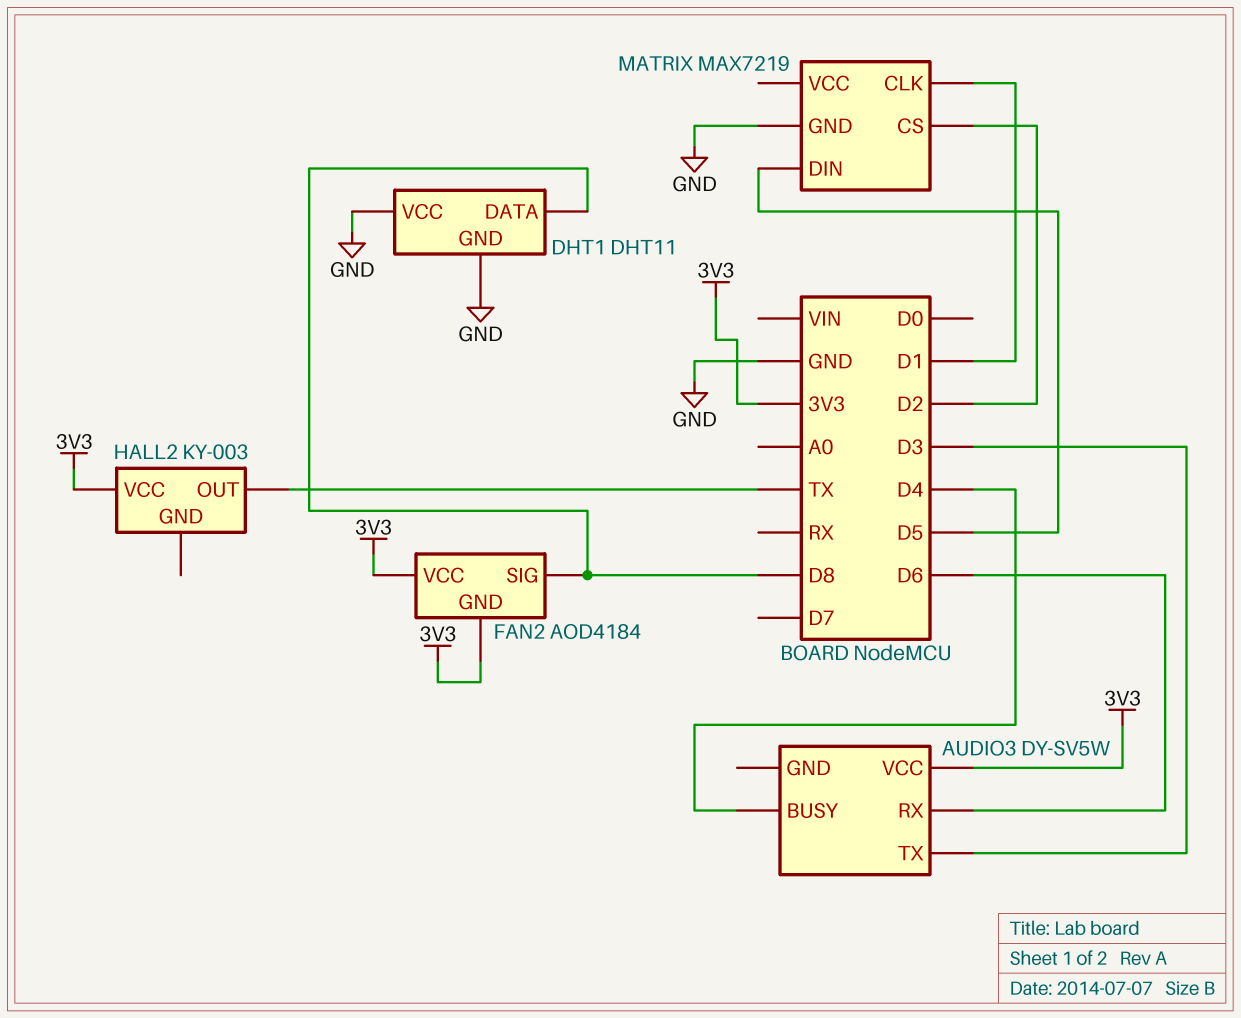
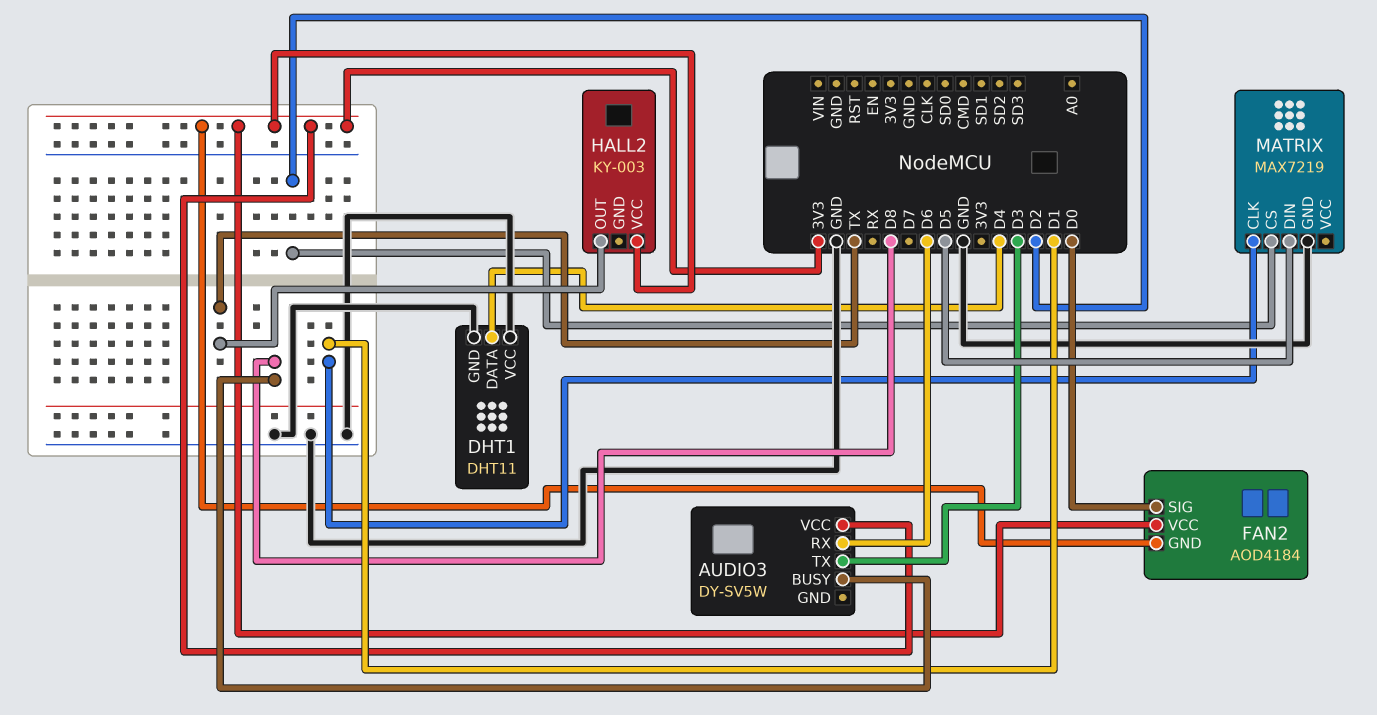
AUDIO3 pin BUSY: D4 -> D8
DHT1 pin DATA: D8 -> D4
FAN2 pin SIG: D8 -> D0

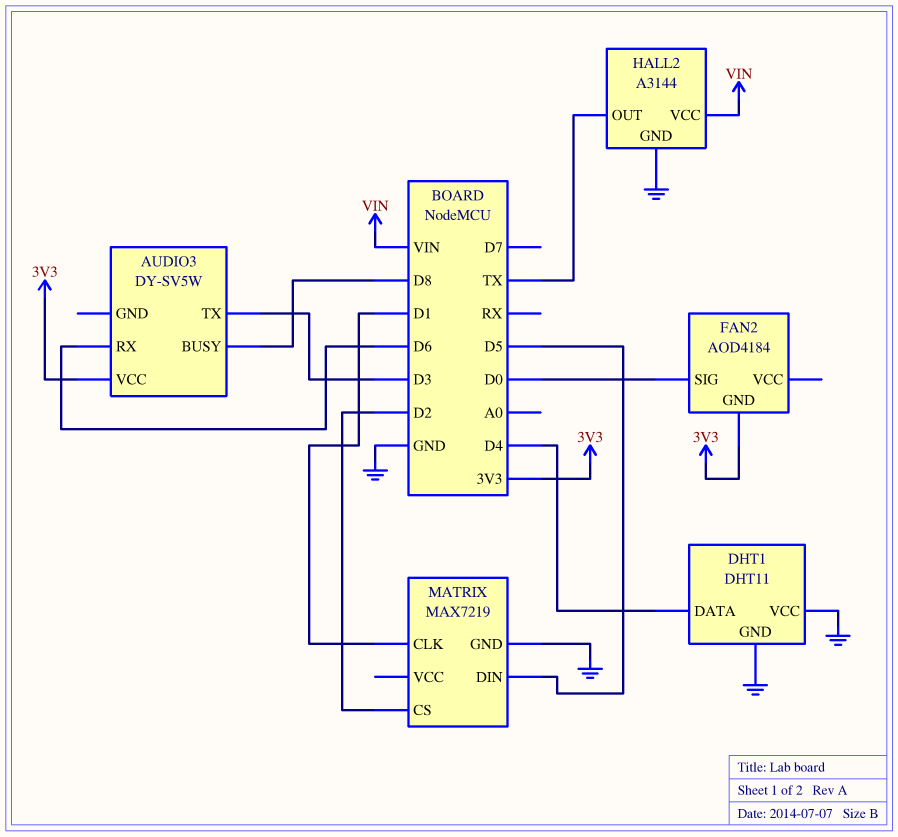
FAN2 pin VCC: 3V3 -> none
HALL2: KY-003 -> A3144
HALL2 pin GND: none -> GND
HALL2 pin VCC: 3V3 -> VIN

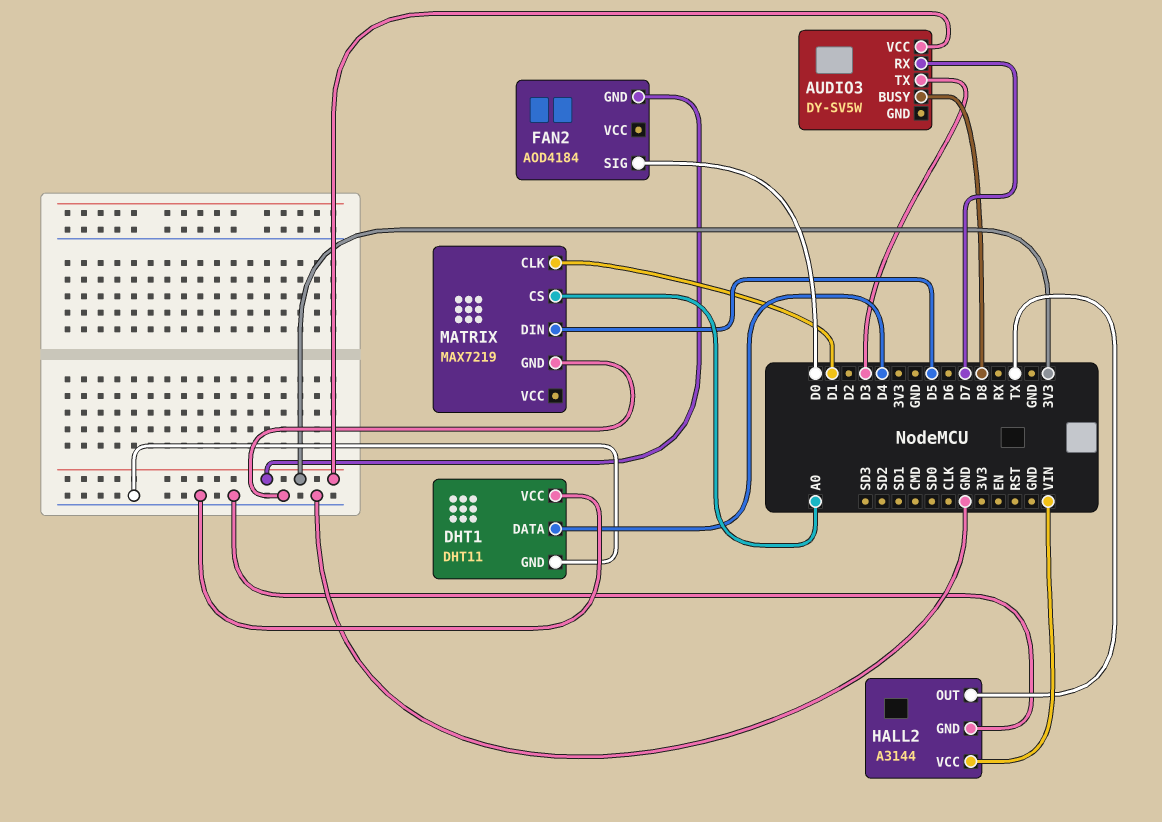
AUDIO3 pin RX: D6 -> D7
MATRIX pin CS: D2 -> A0

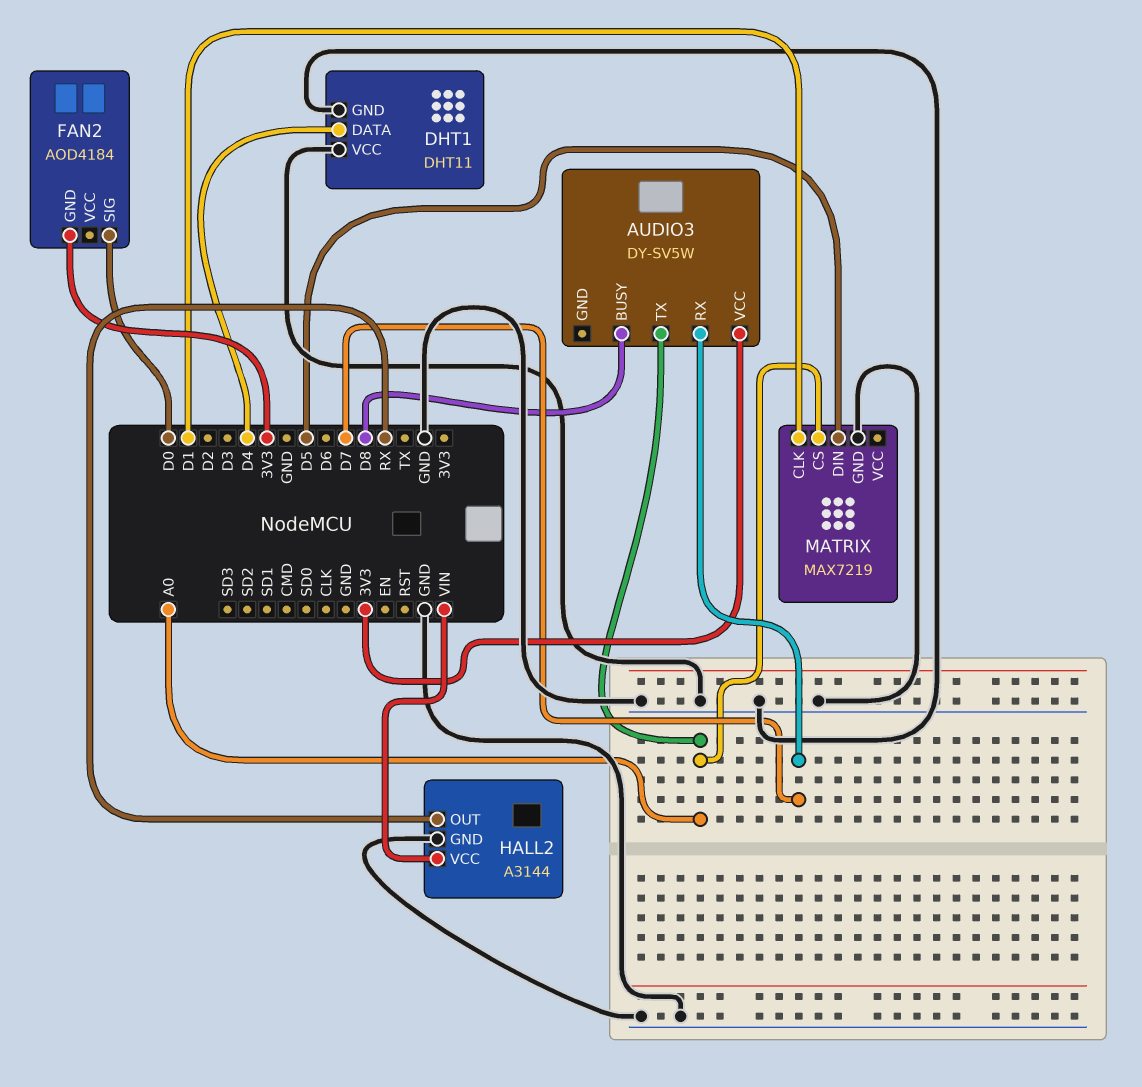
AUDIO3 pin TX: D3 -> A0
HALL2 pin OUT: TX -> RX

